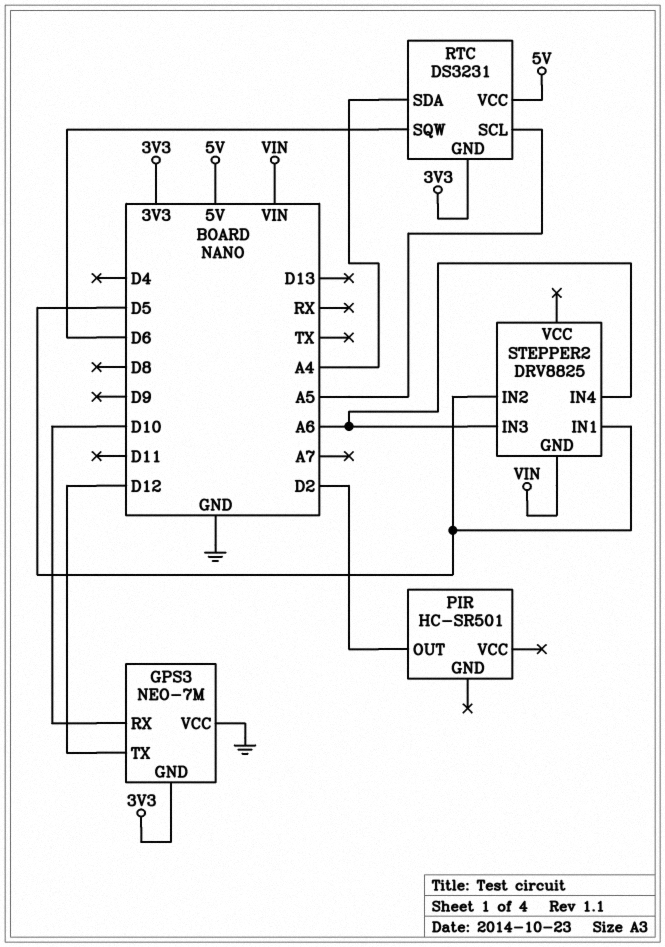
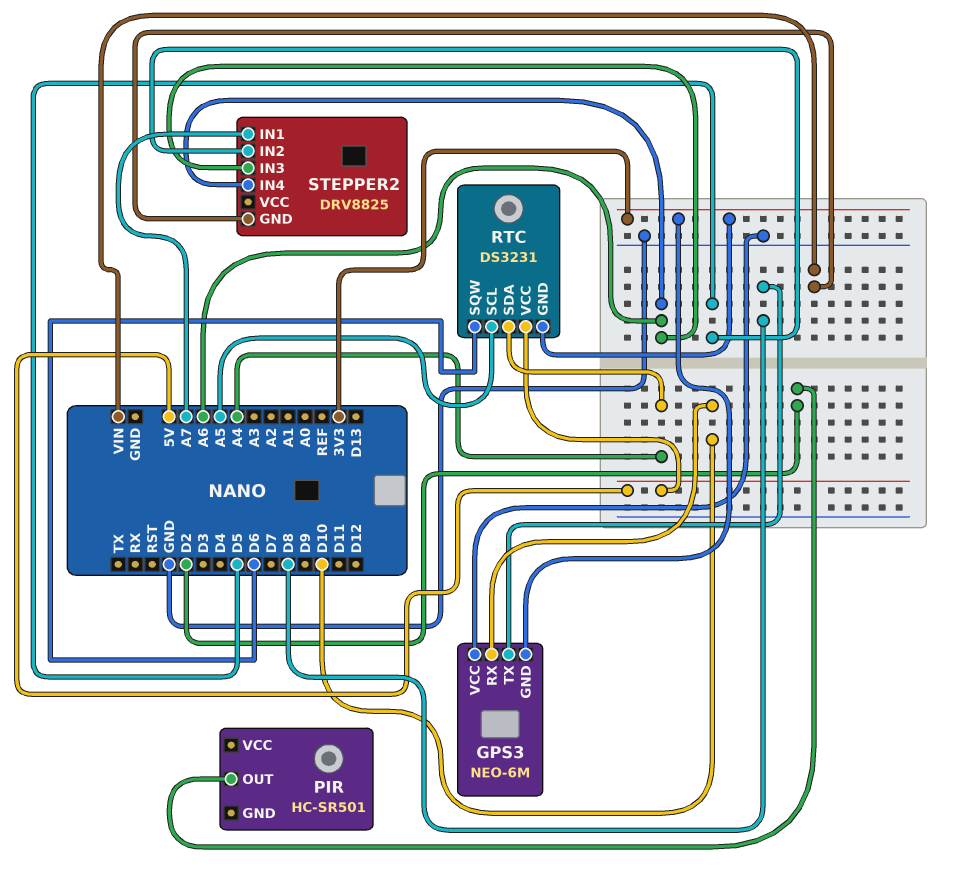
GPS3: NEO-7M -> NEO-6M
GPS3 pin TX: D12 -> D8
STEPPER2 pin IN1: D5 -> A7

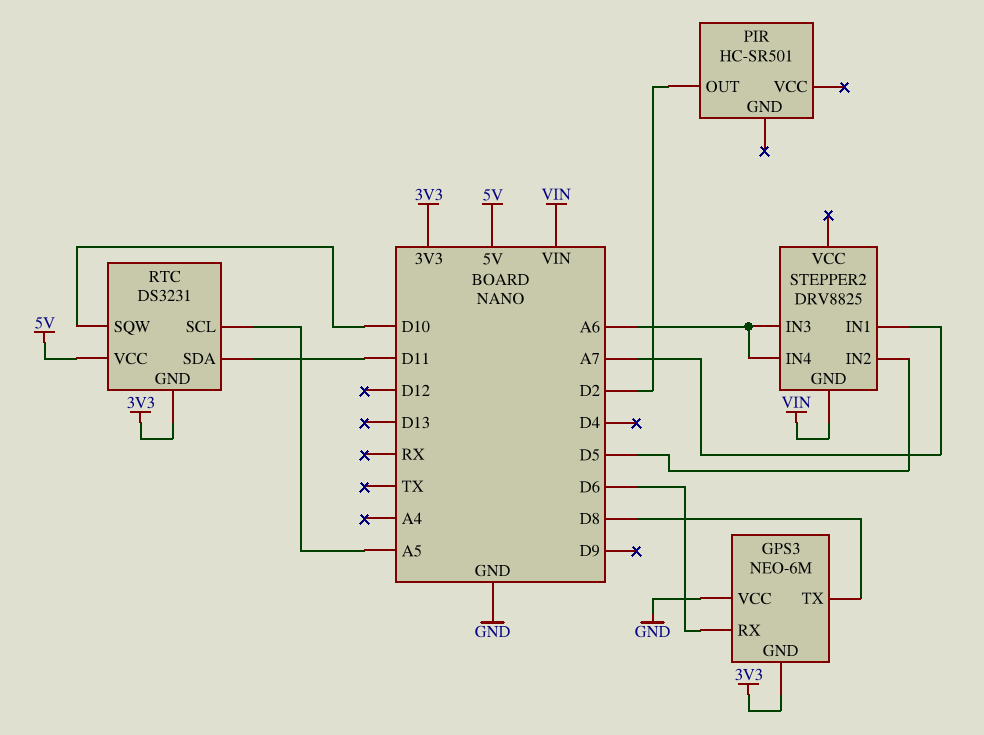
GPS3 pin RX: D10 -> D6
RTC pin SDA: A4 -> D11
RTC pin SQW: D6 -> D10

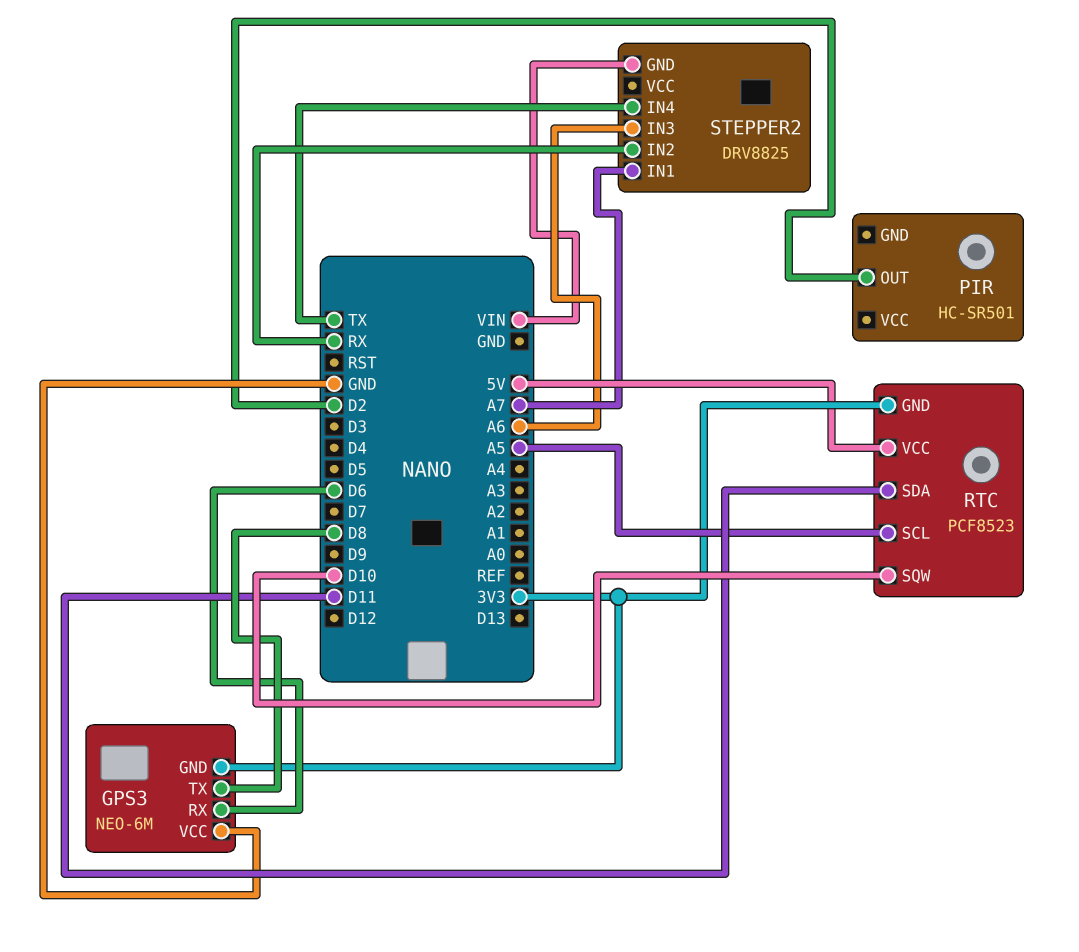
RTC: DS3231 -> PCF8523
STEPPER2 pin IN2: D5 -> RX
STEPPER2 pin IN4: A6 -> TX

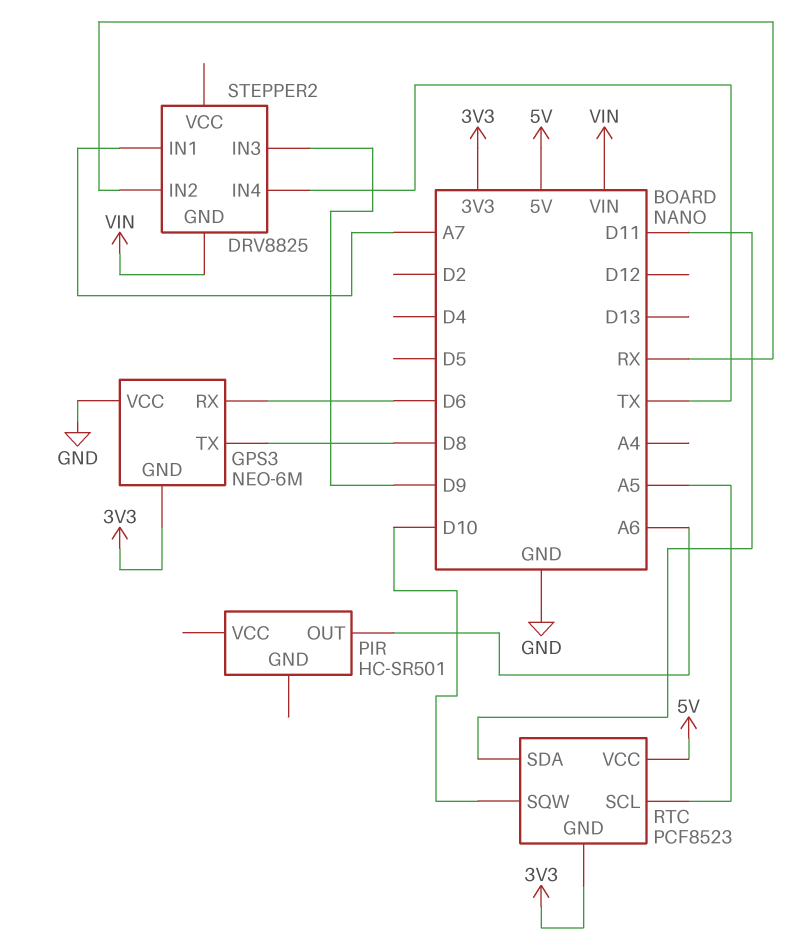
PIR pin OUT: D2 -> A6
STEPPER2 pin IN3: A6 -> D9

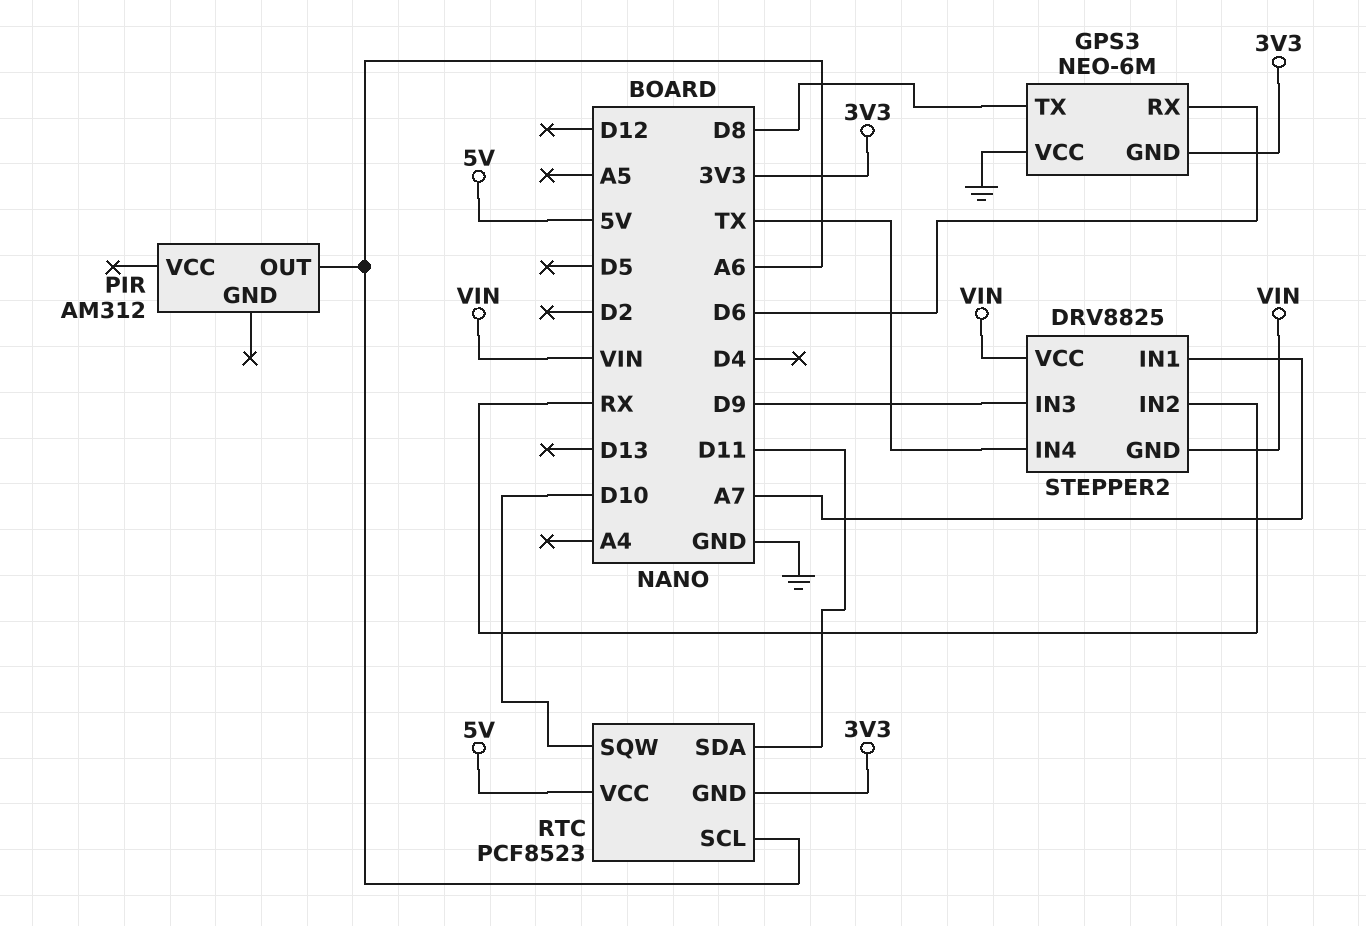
PIR: HC-SR501 -> AM312
RTC pin SCL: A5 -> A6
STEPPER2 pin VCC: none -> VIN

